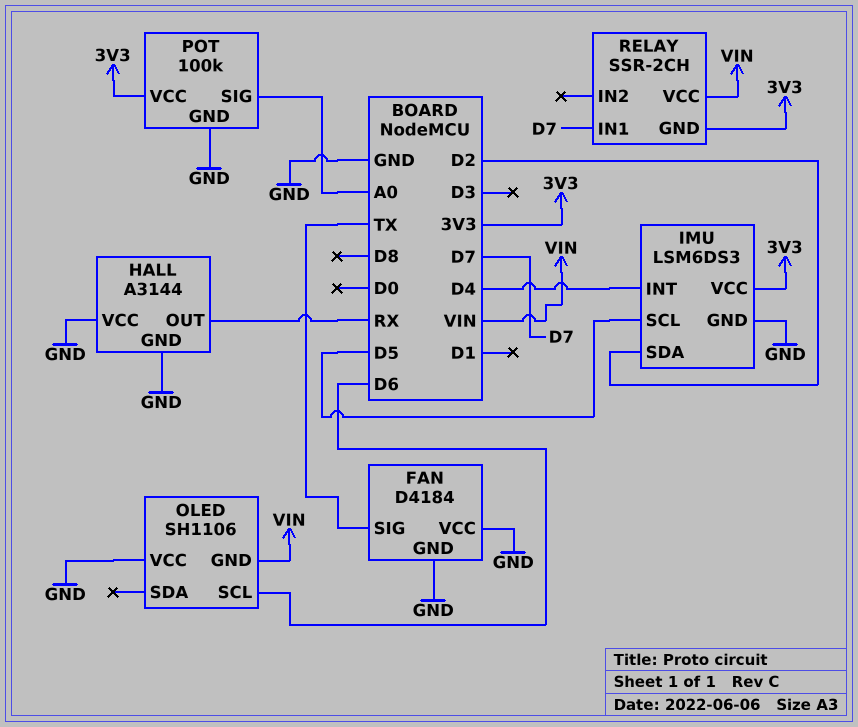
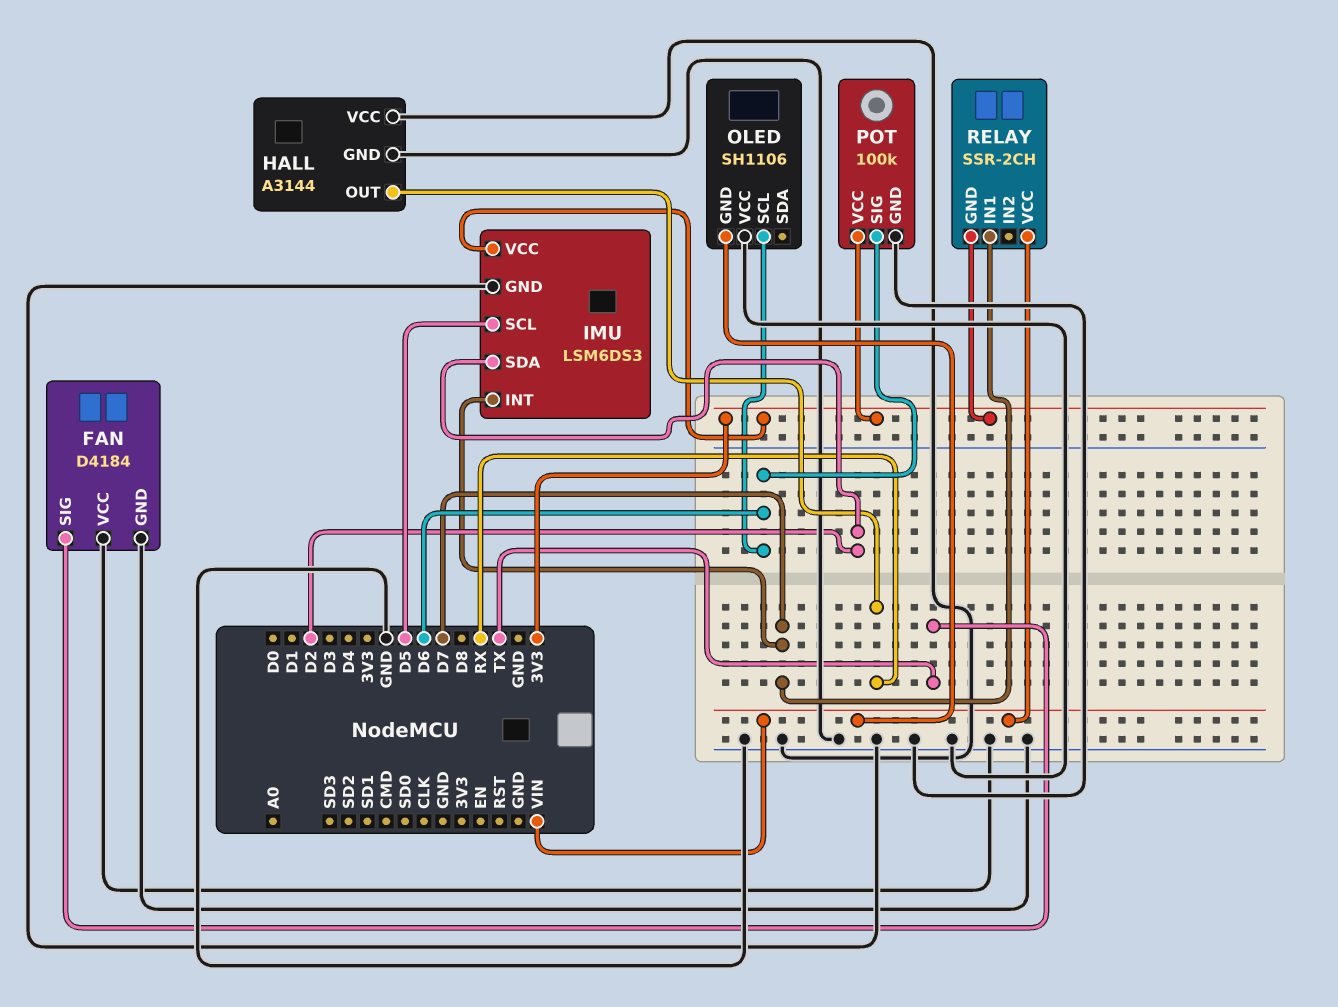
IMU pin INT: D4 -> D7
POT pin SIG: A0 -> D6

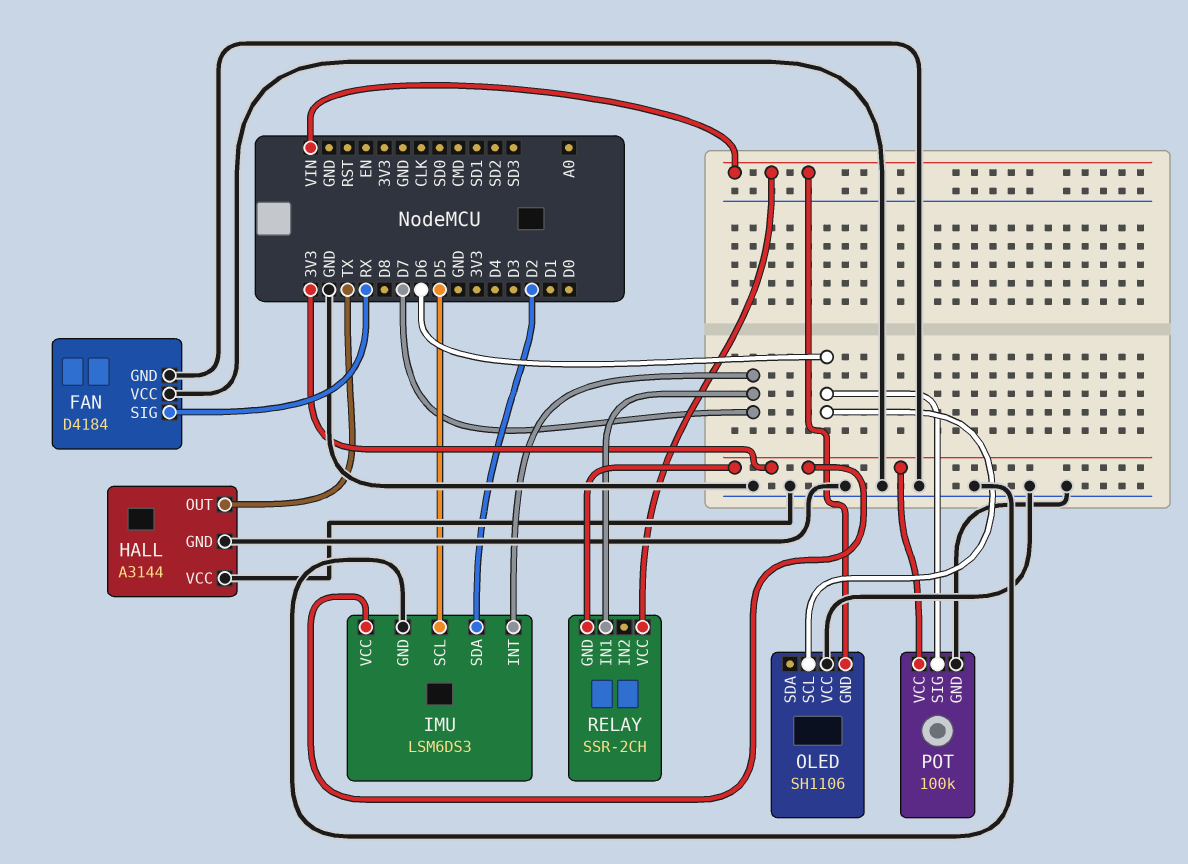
FAN pin SIG: TX -> RX
HALL pin OUT: RX -> TX

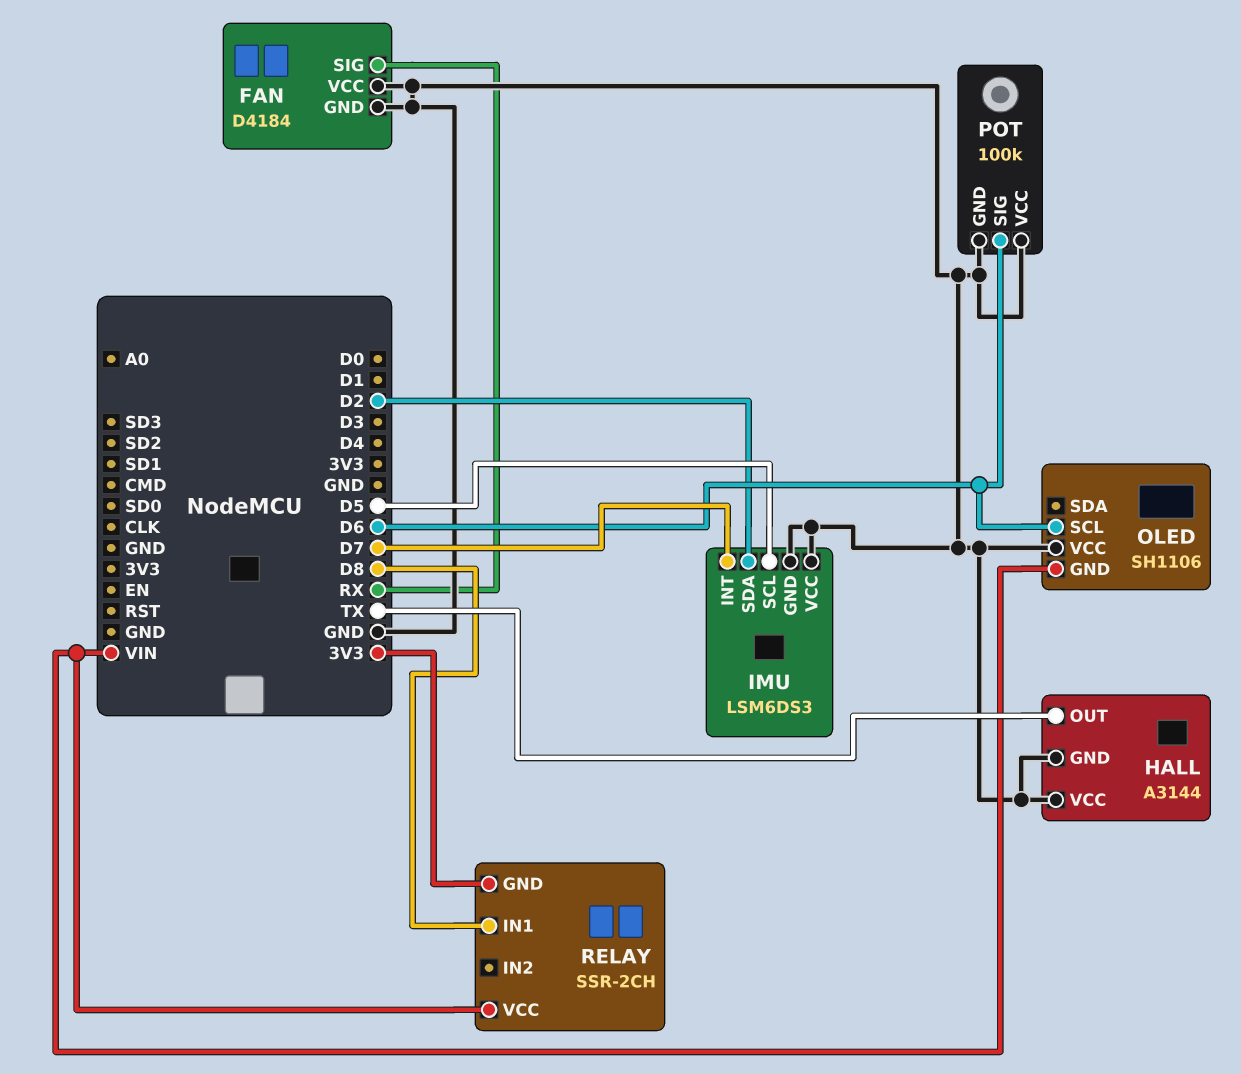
IMU pin VCC: 3V3 -> GND
POT pin VCC: 3V3 -> GND
RELAY pin IN1: D7 -> D8

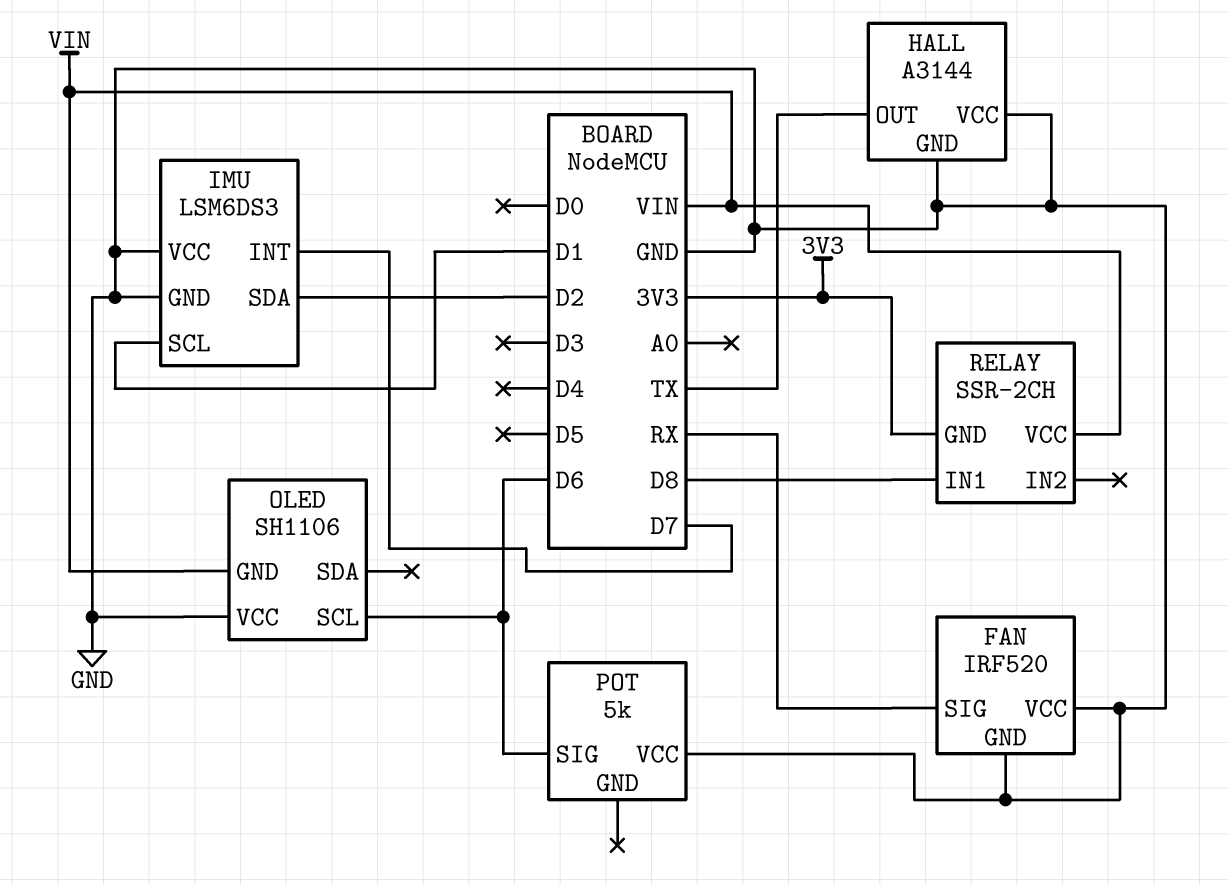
FAN: D4184 -> IRF520
IMU pin SCL: D5 -> D1
POT: 100k -> 5k
POT pin GND: GND -> none

